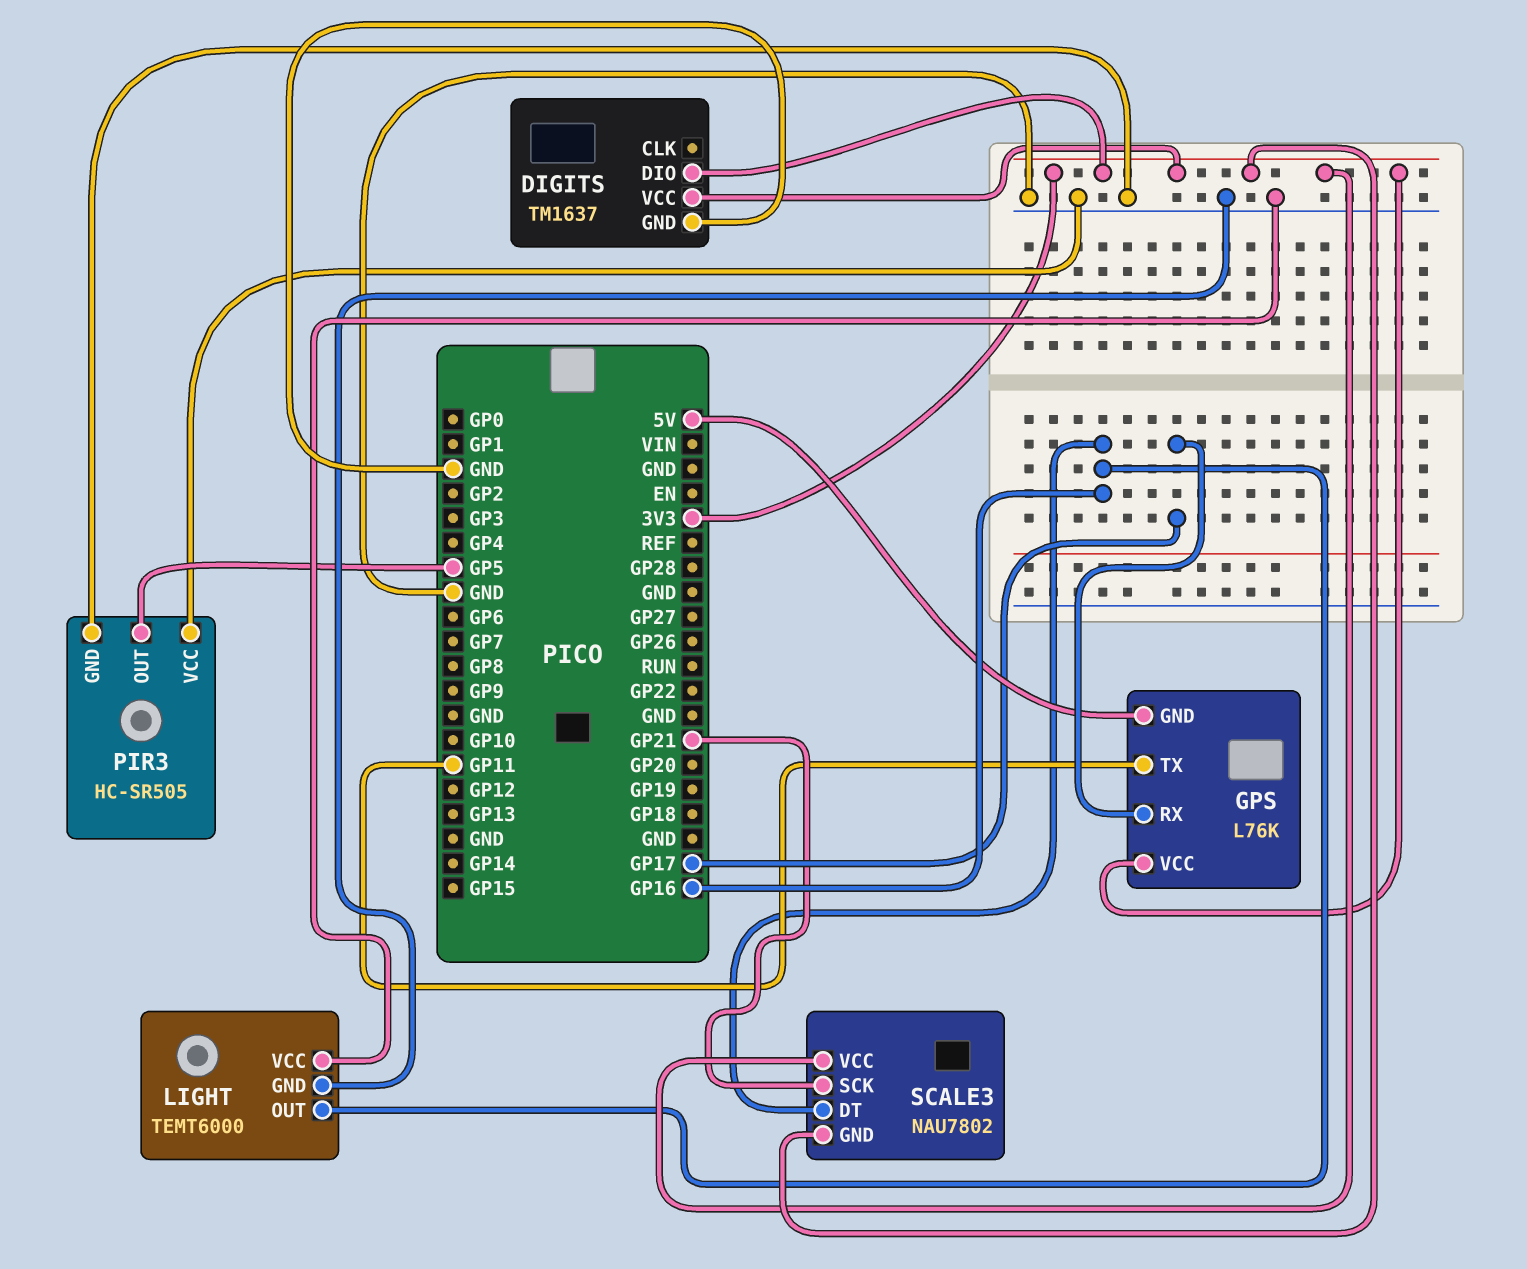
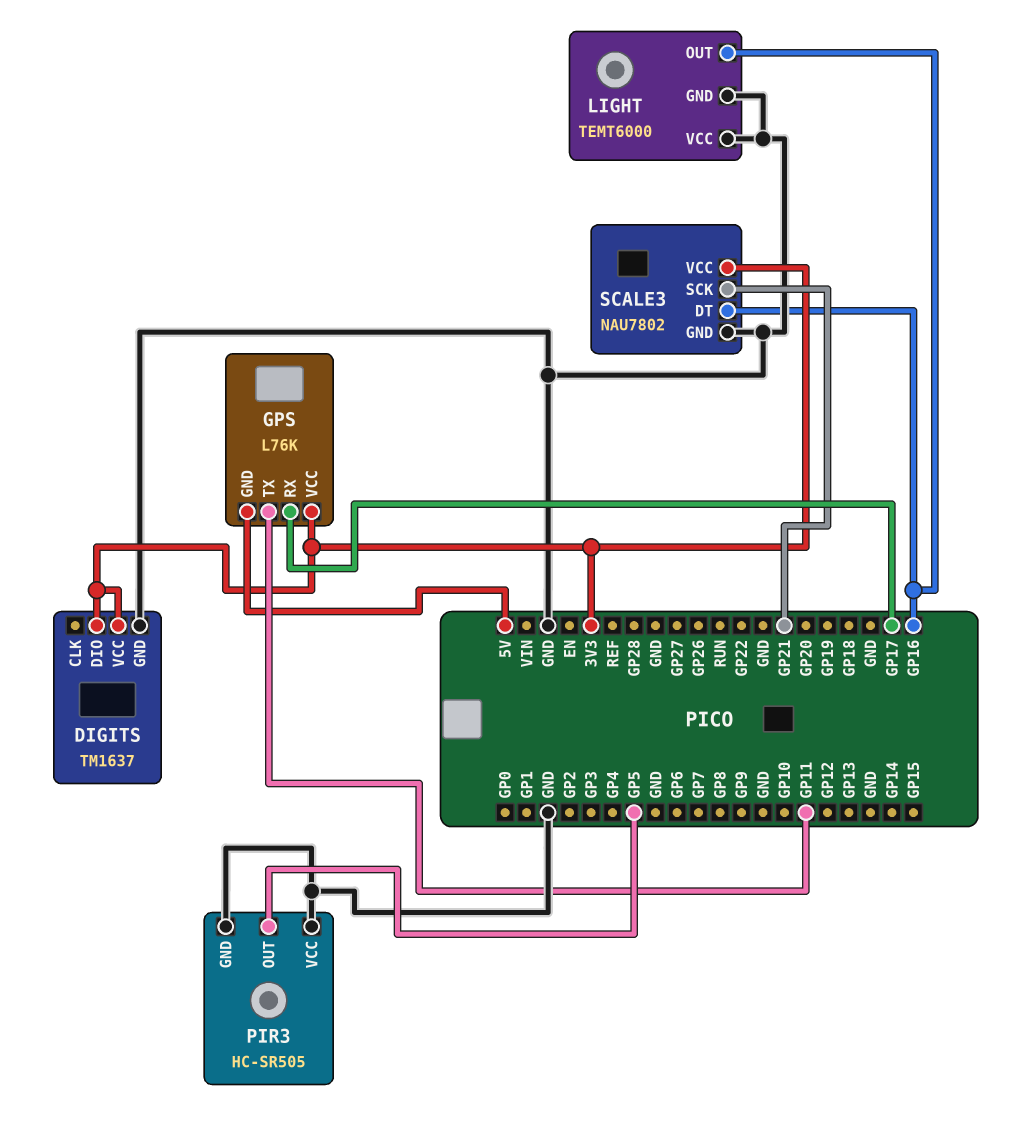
SCALE3 pin GND: 3V3 -> GND

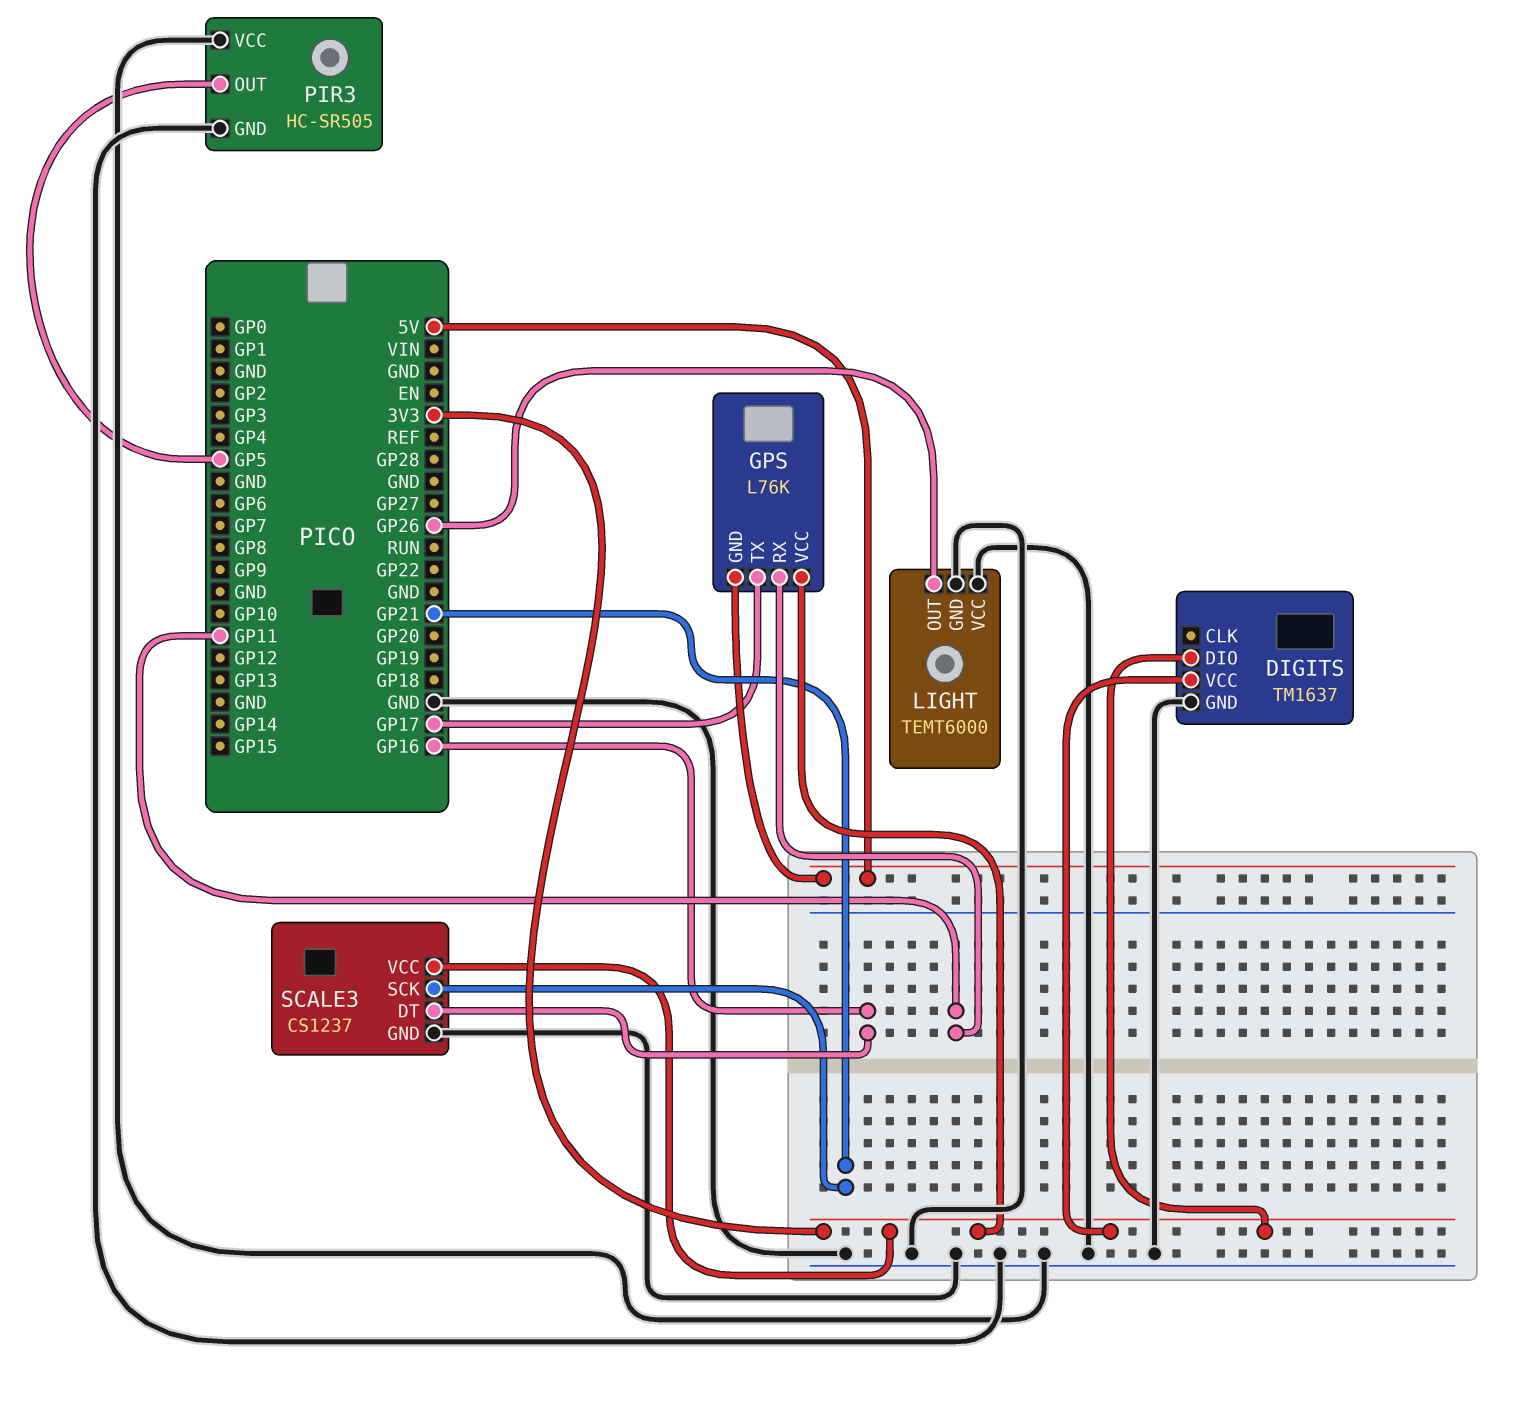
GPS pin RX: GP17 -> GP11
GPS pin TX: GP11 -> GP17
LIGHT pin OUT: GP16 -> GP26
SCALE3: NAU7802 -> CS1237

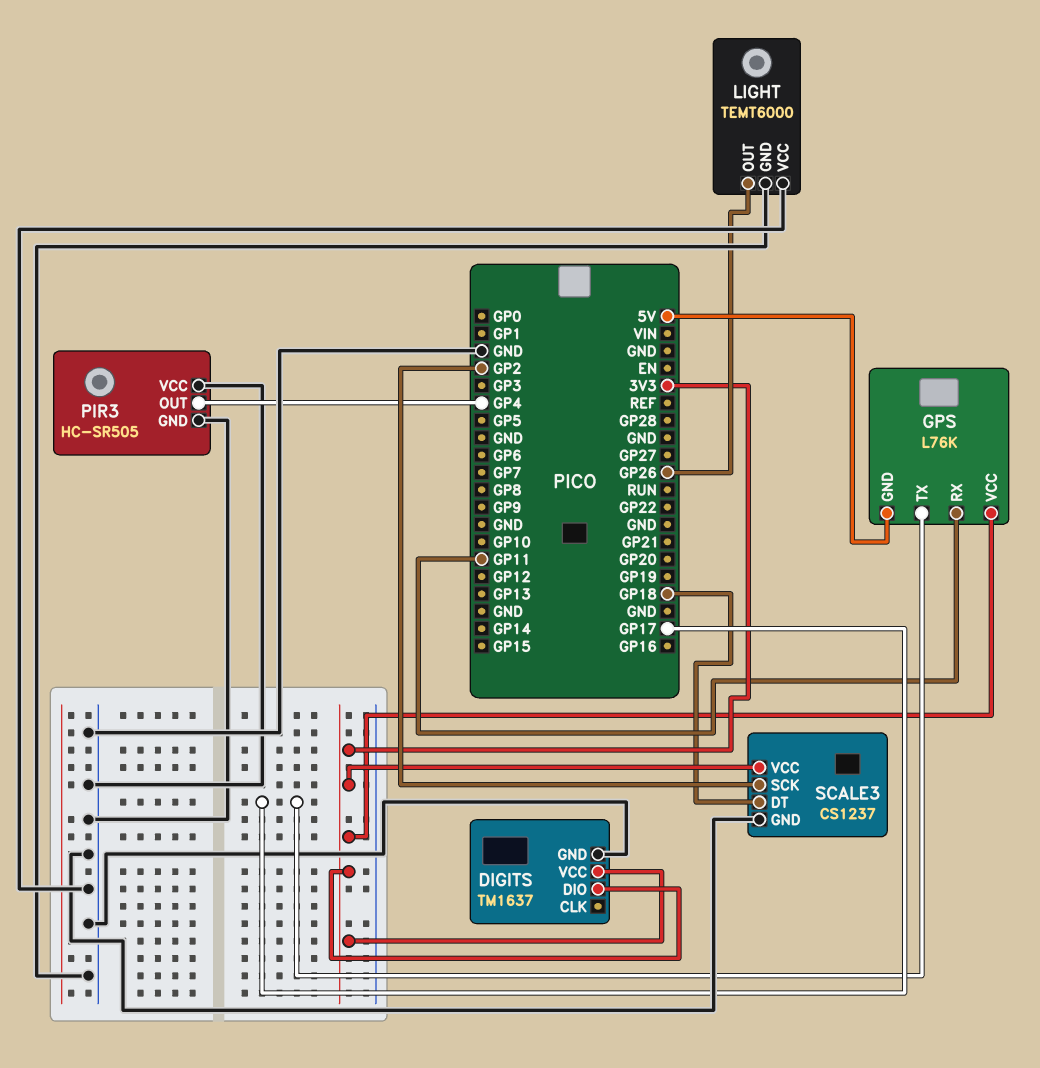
PIR3 pin OUT: GP5 -> GP4
SCALE3 pin DT: GP16 -> GP18
SCALE3 pin SCK: GP21 -> GP2

